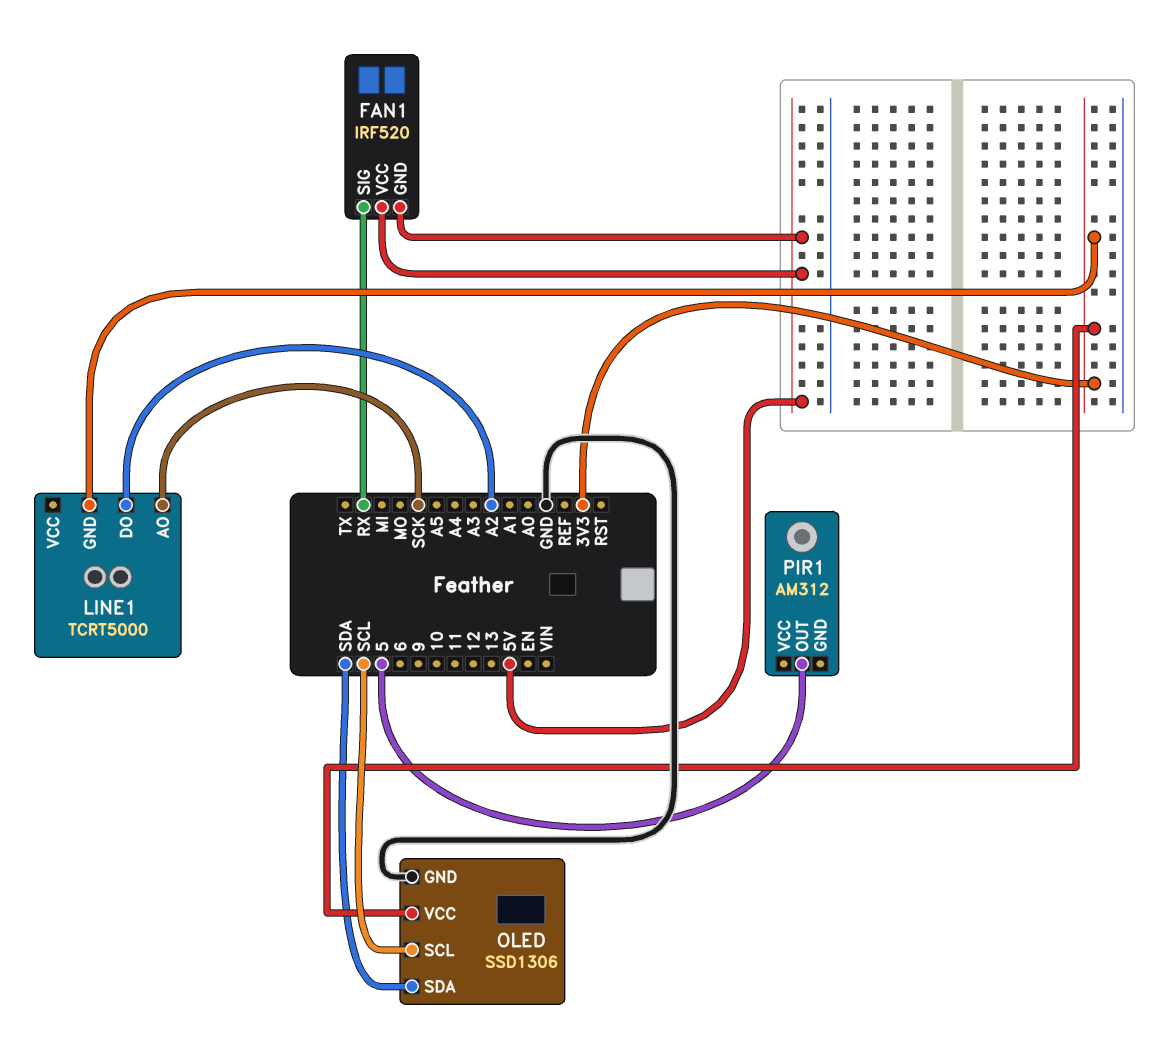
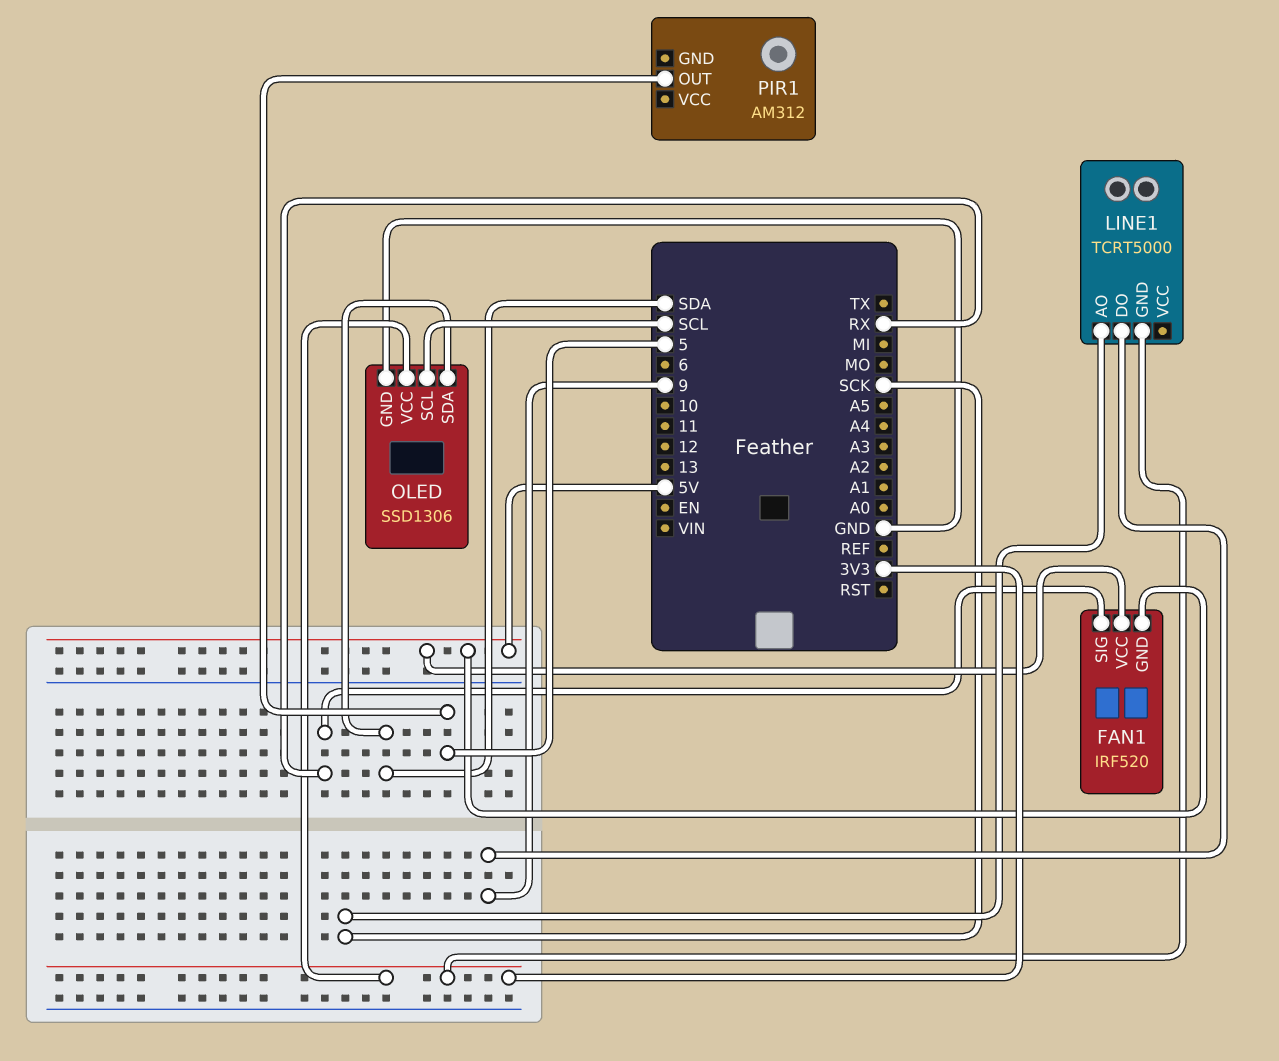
LINE1 pin DO: A2 -> 9

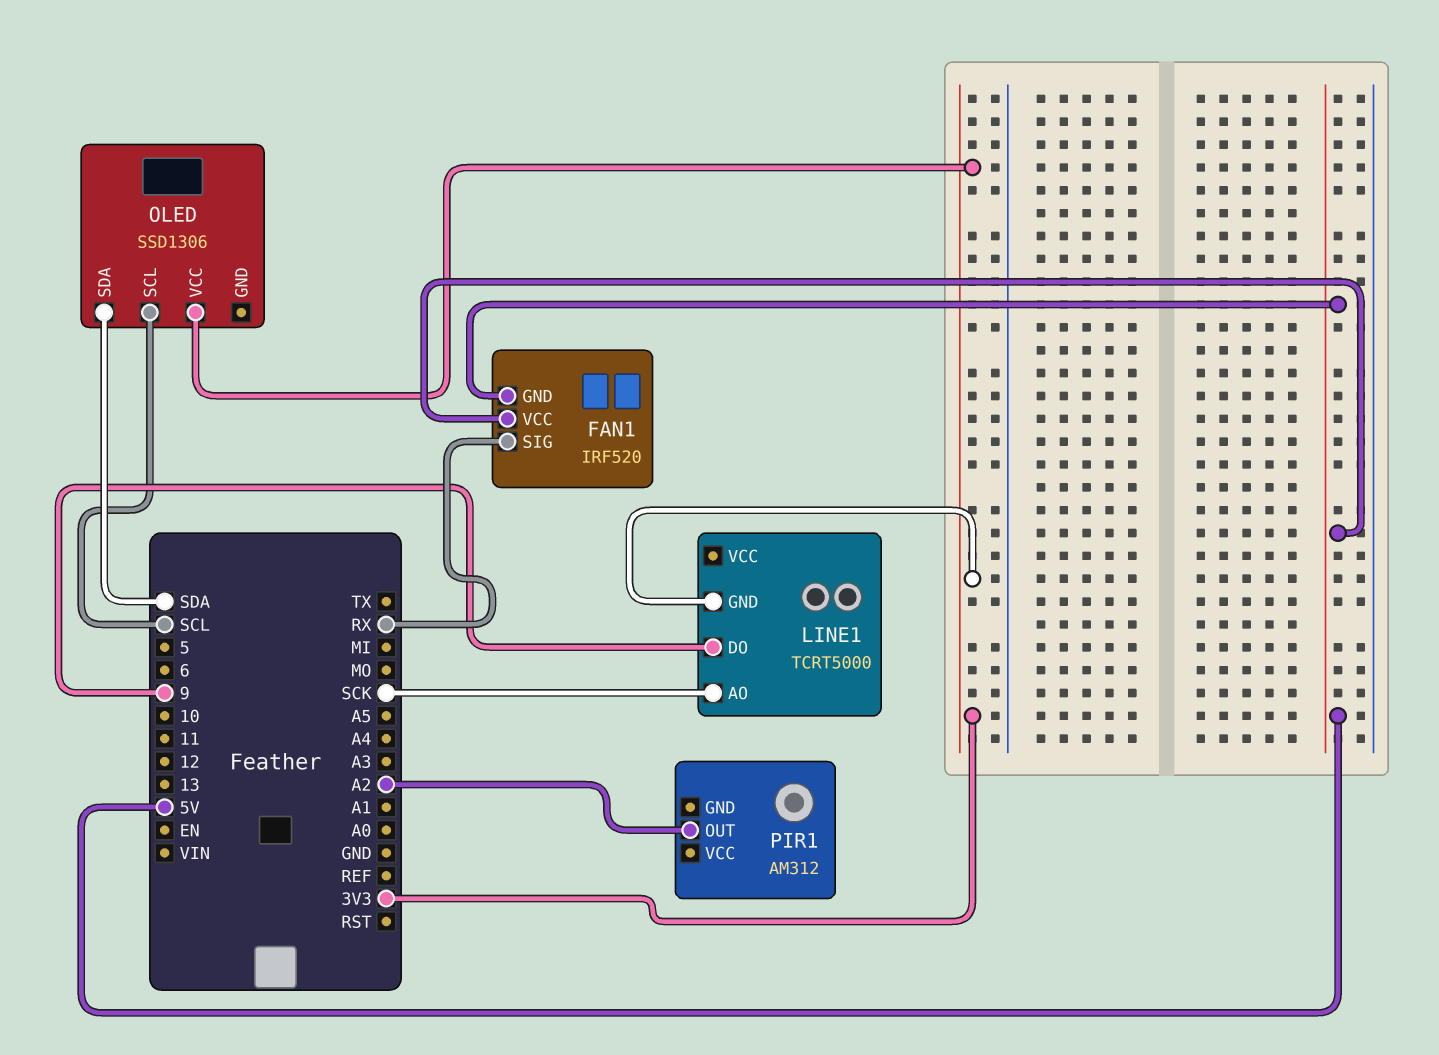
OLED pin GND: GND -> none
PIR1 pin OUT: 5 -> A2

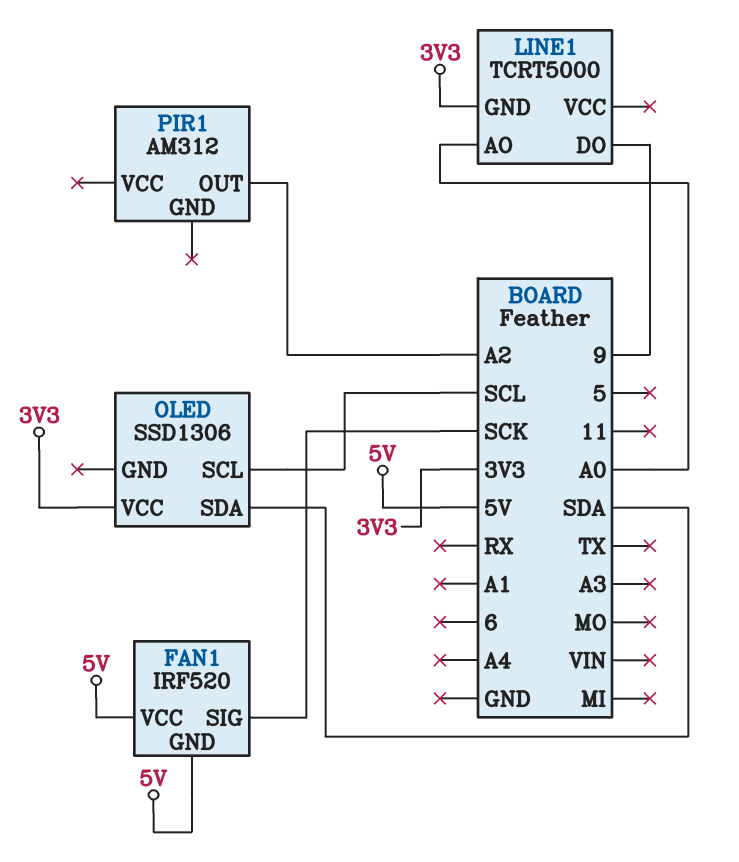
FAN1 pin SIG: RX -> SCK
LINE1 pin AO: SCK -> A0

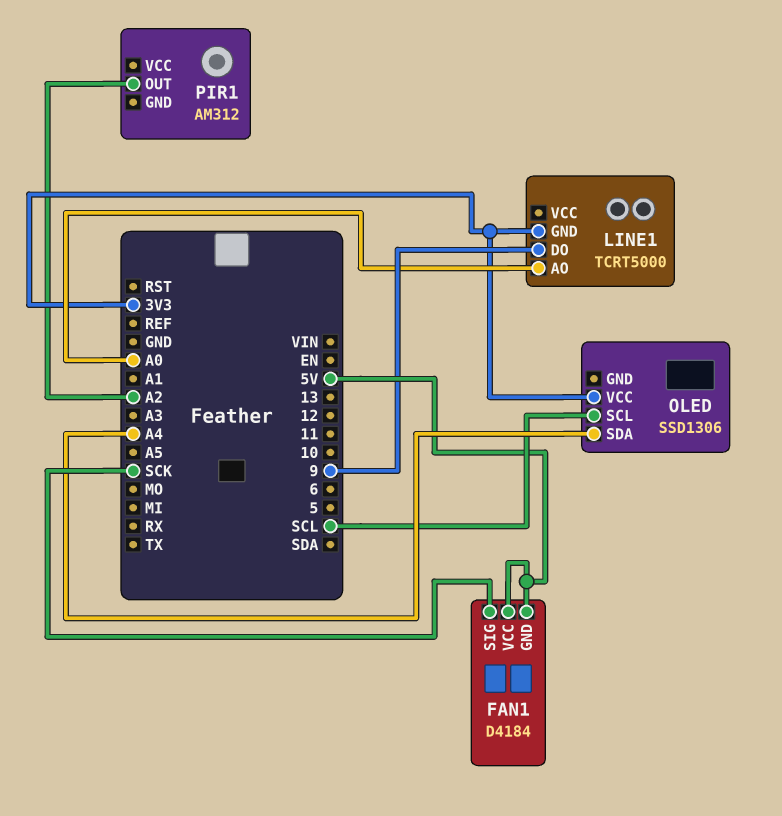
FAN1: IRF520 -> D4184
OLED pin SDA: SDA -> A4

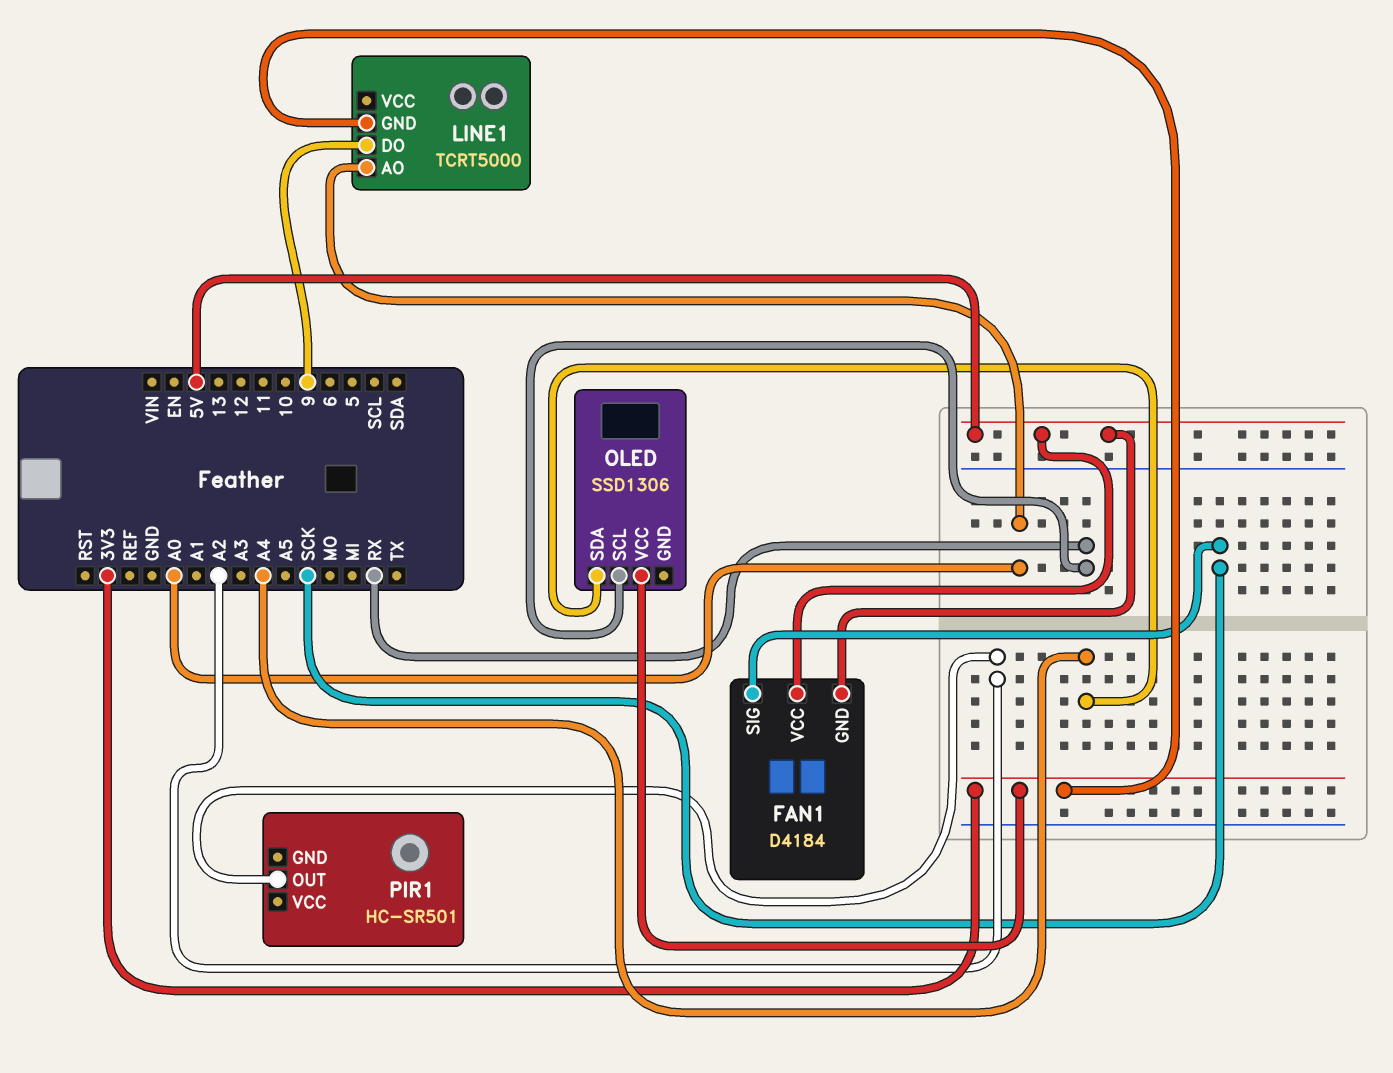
OLED pin SCL: SCL -> RX
PIR1: AM312 -> HC-SR501

